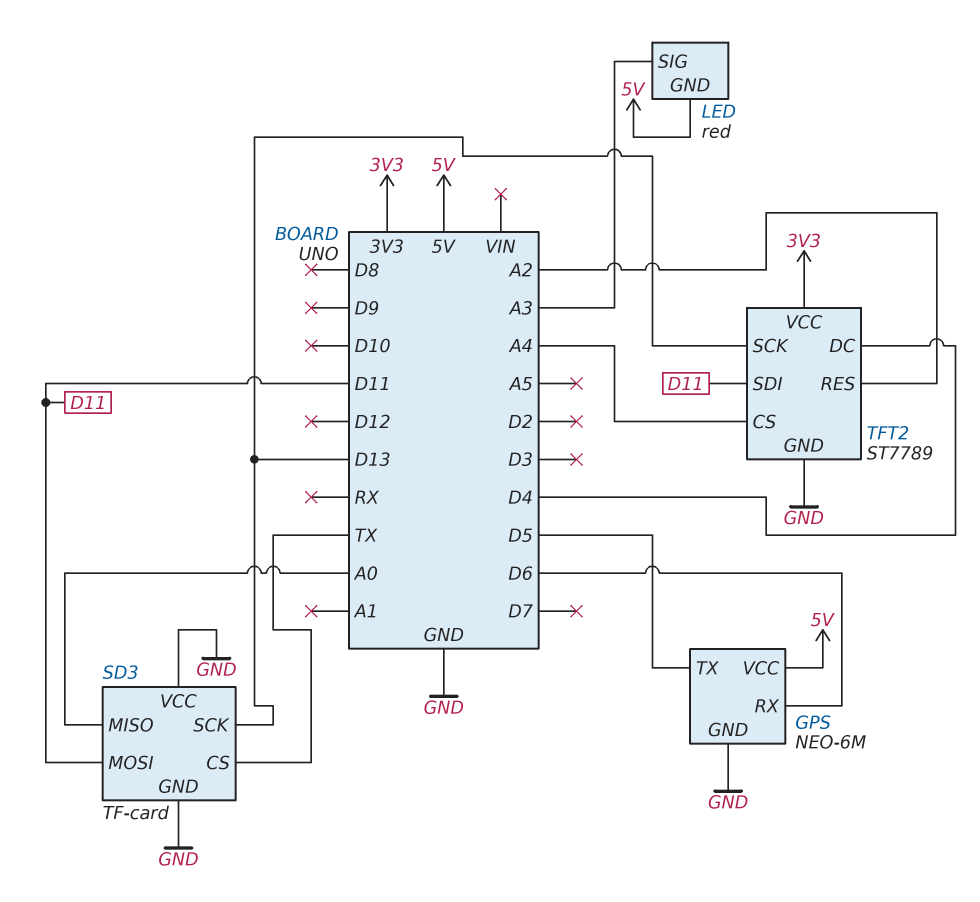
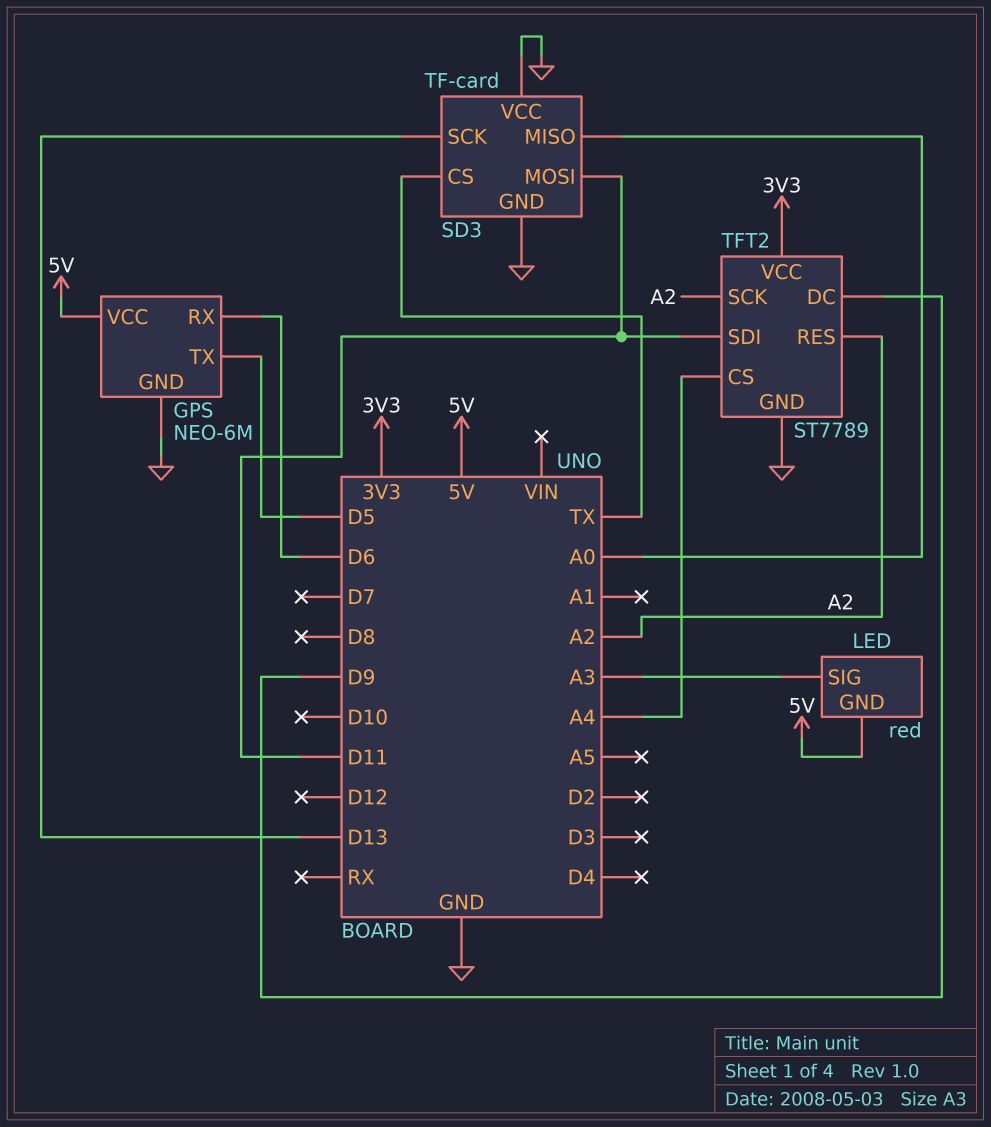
TFT2 pin DC: D4 -> D9
TFT2 pin SCK: D13 -> A2

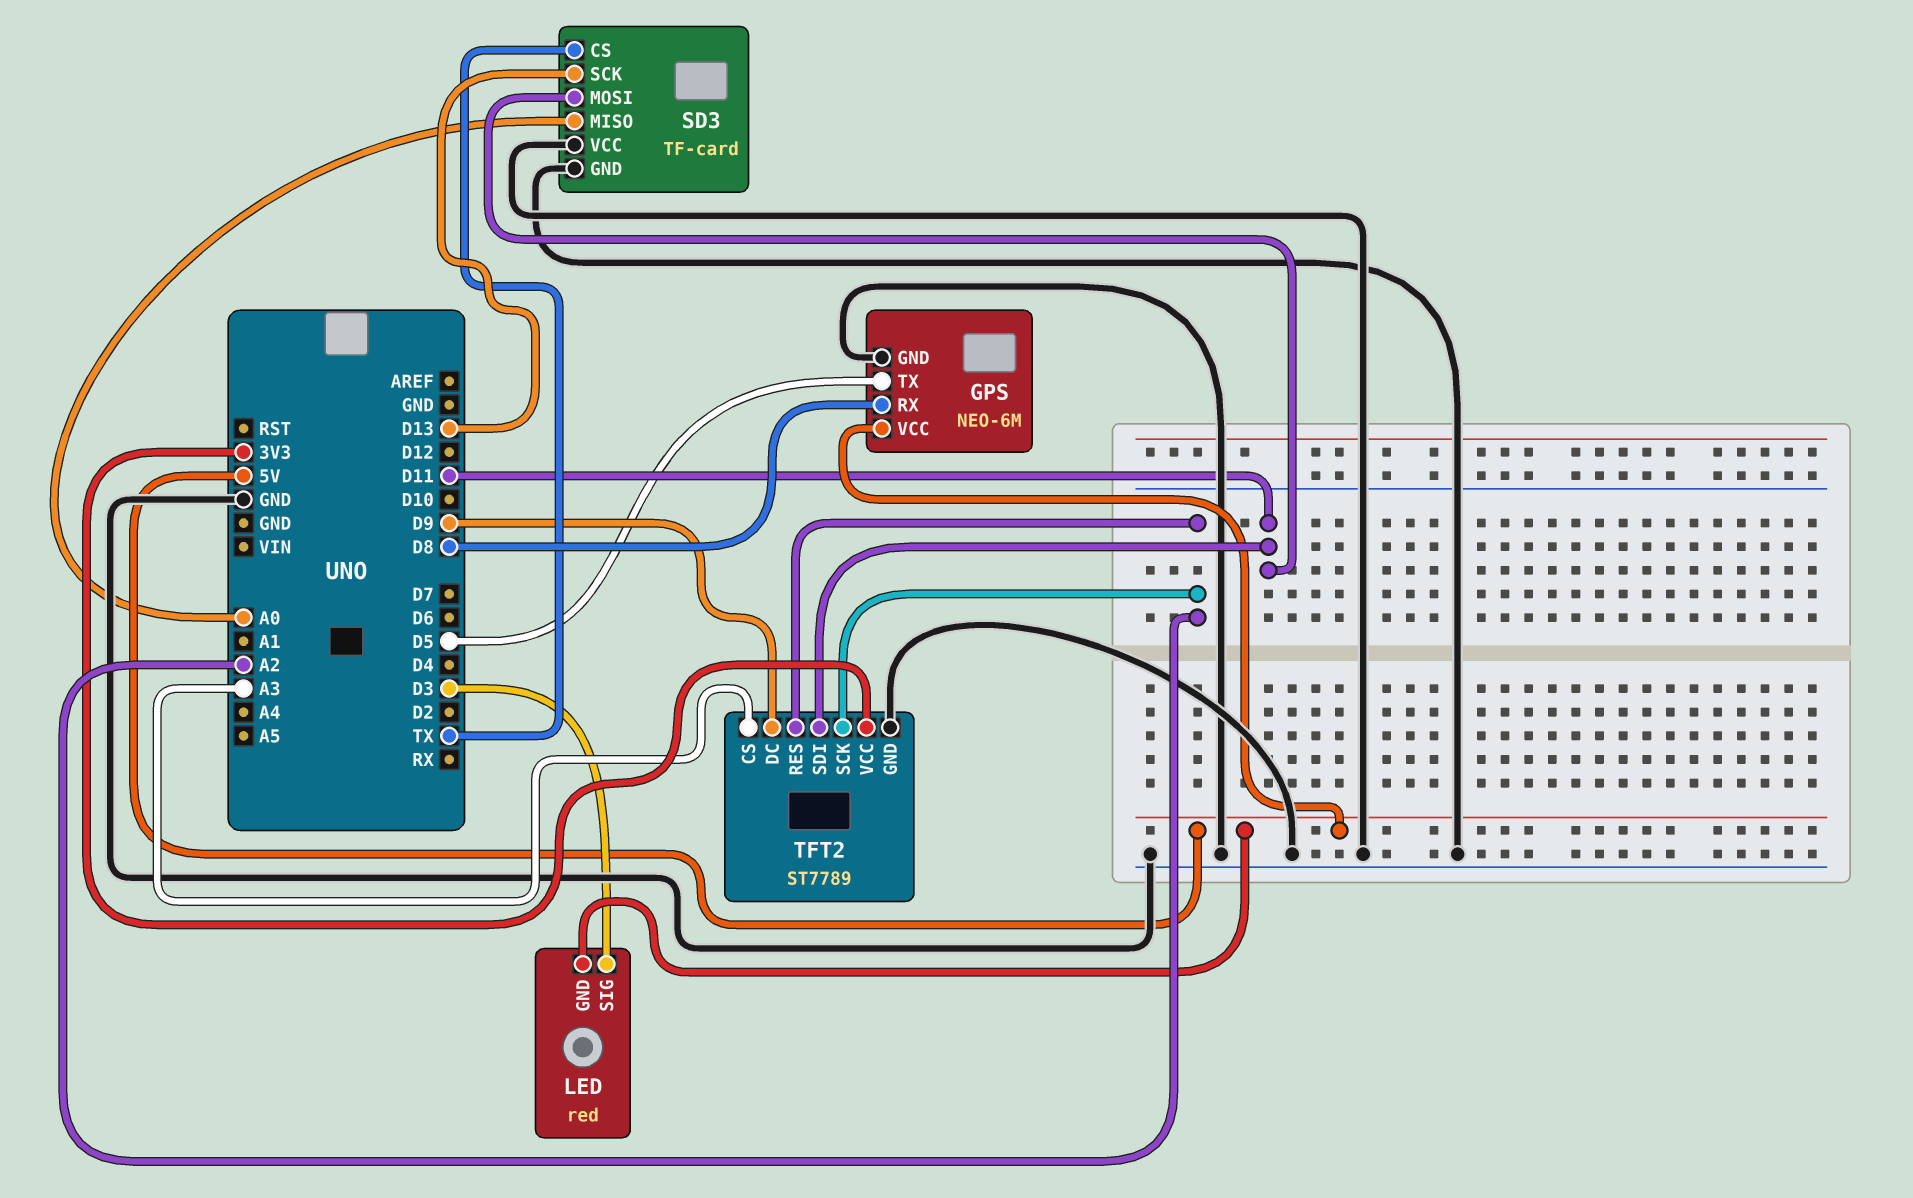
GPS pin RX: D6 -> D8
LED pin SIG: A3 -> D3
TFT2 pin CS: A4 -> A3

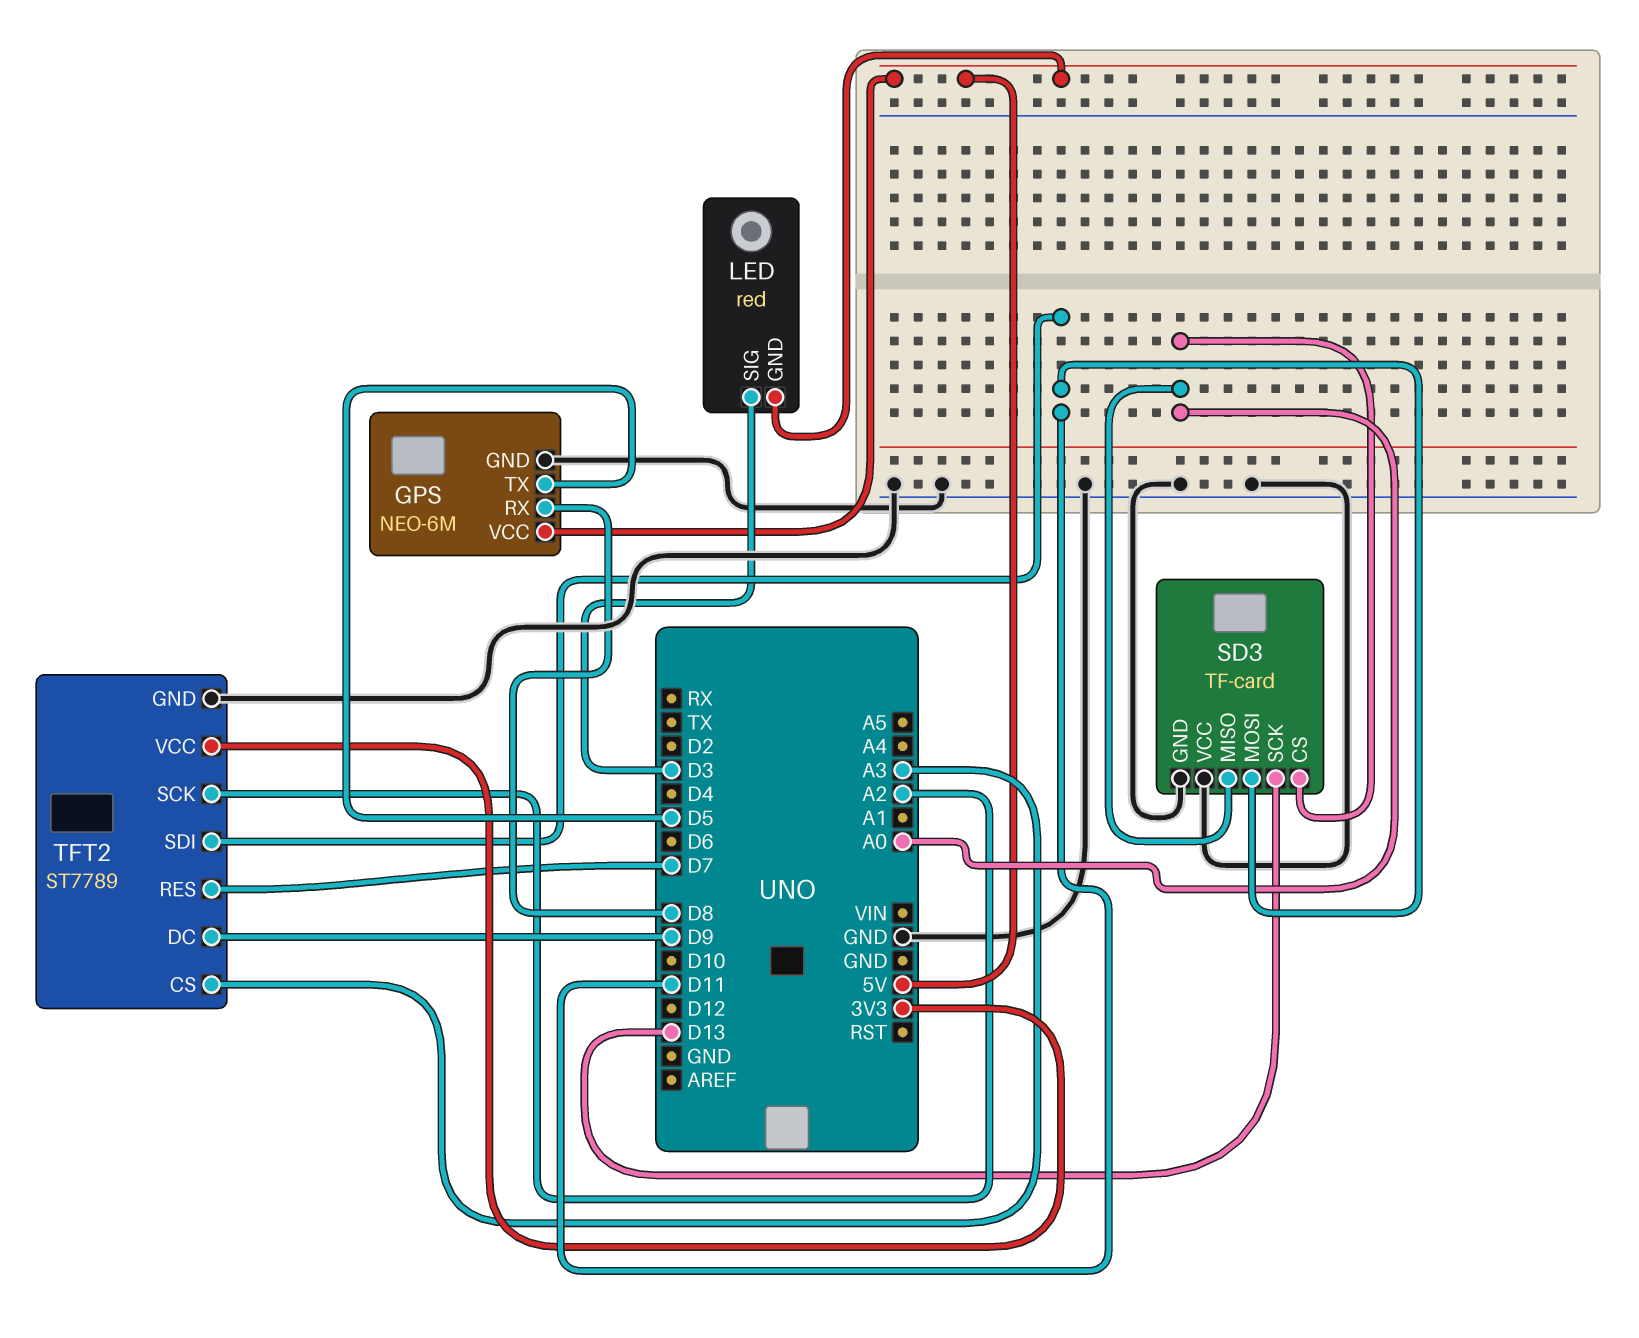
SD3 pin CS: TX -> A0
TFT2 pin RES: A2 -> D7

